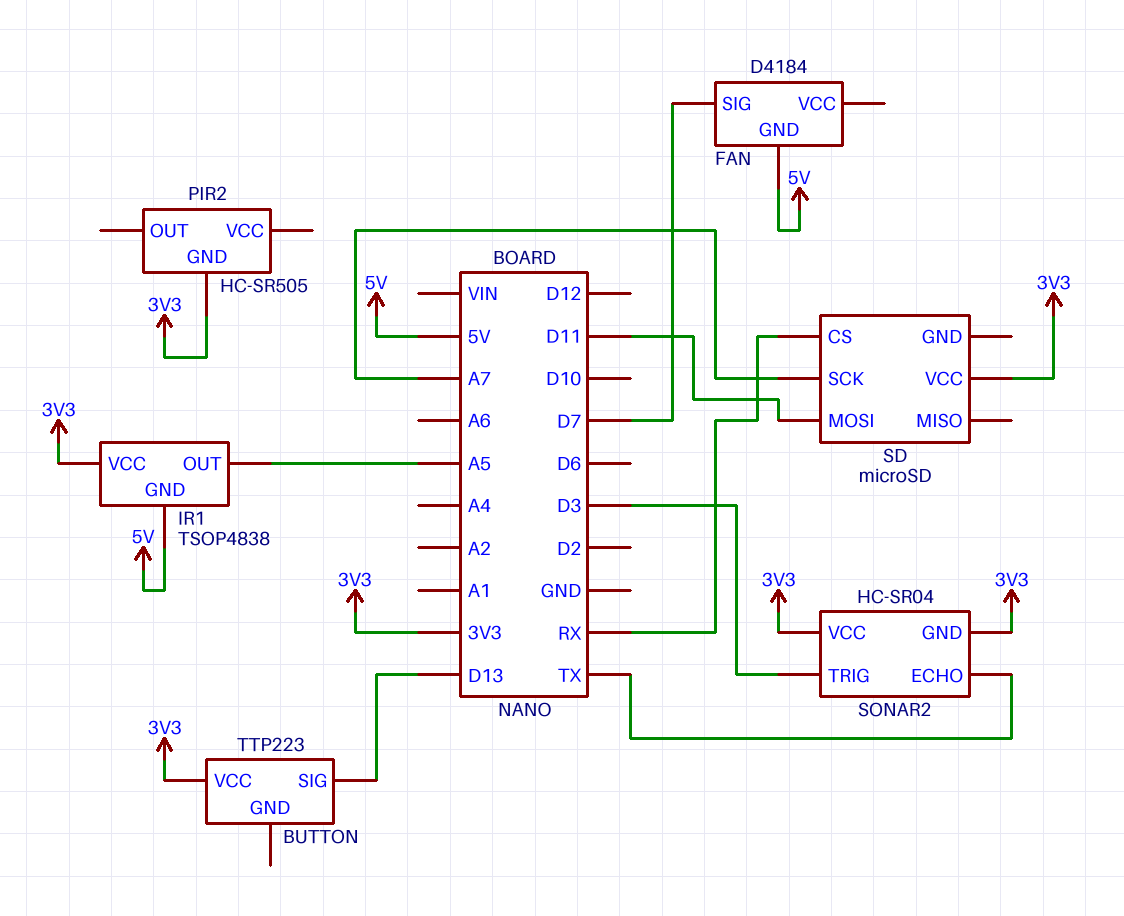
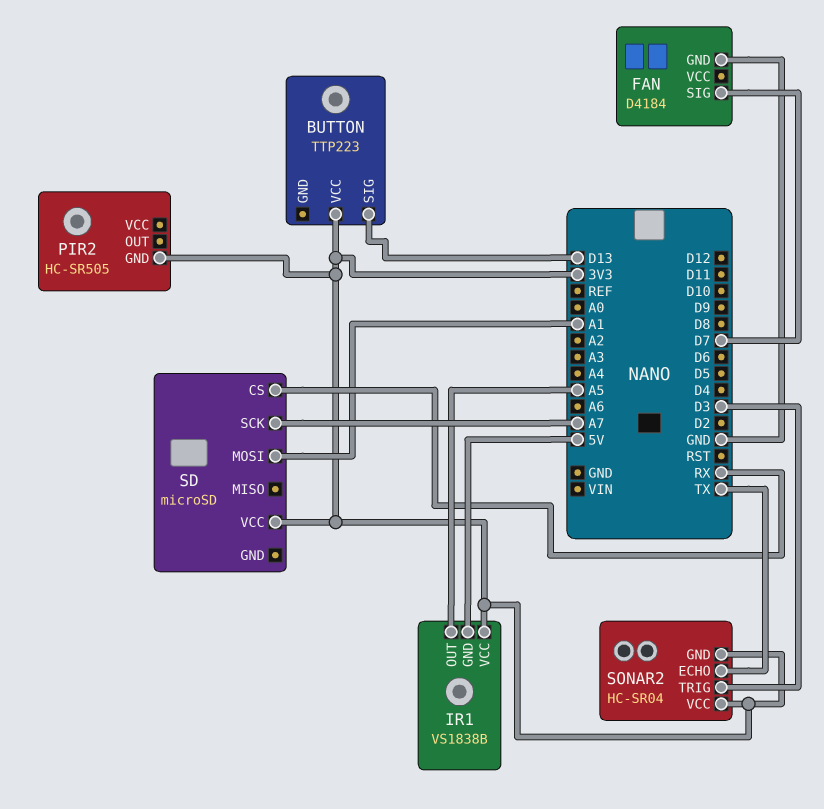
FAN pin GND: 5V -> GND
IR1: TSOP4838 -> VS1838B
SD pin MOSI: D11 -> A1

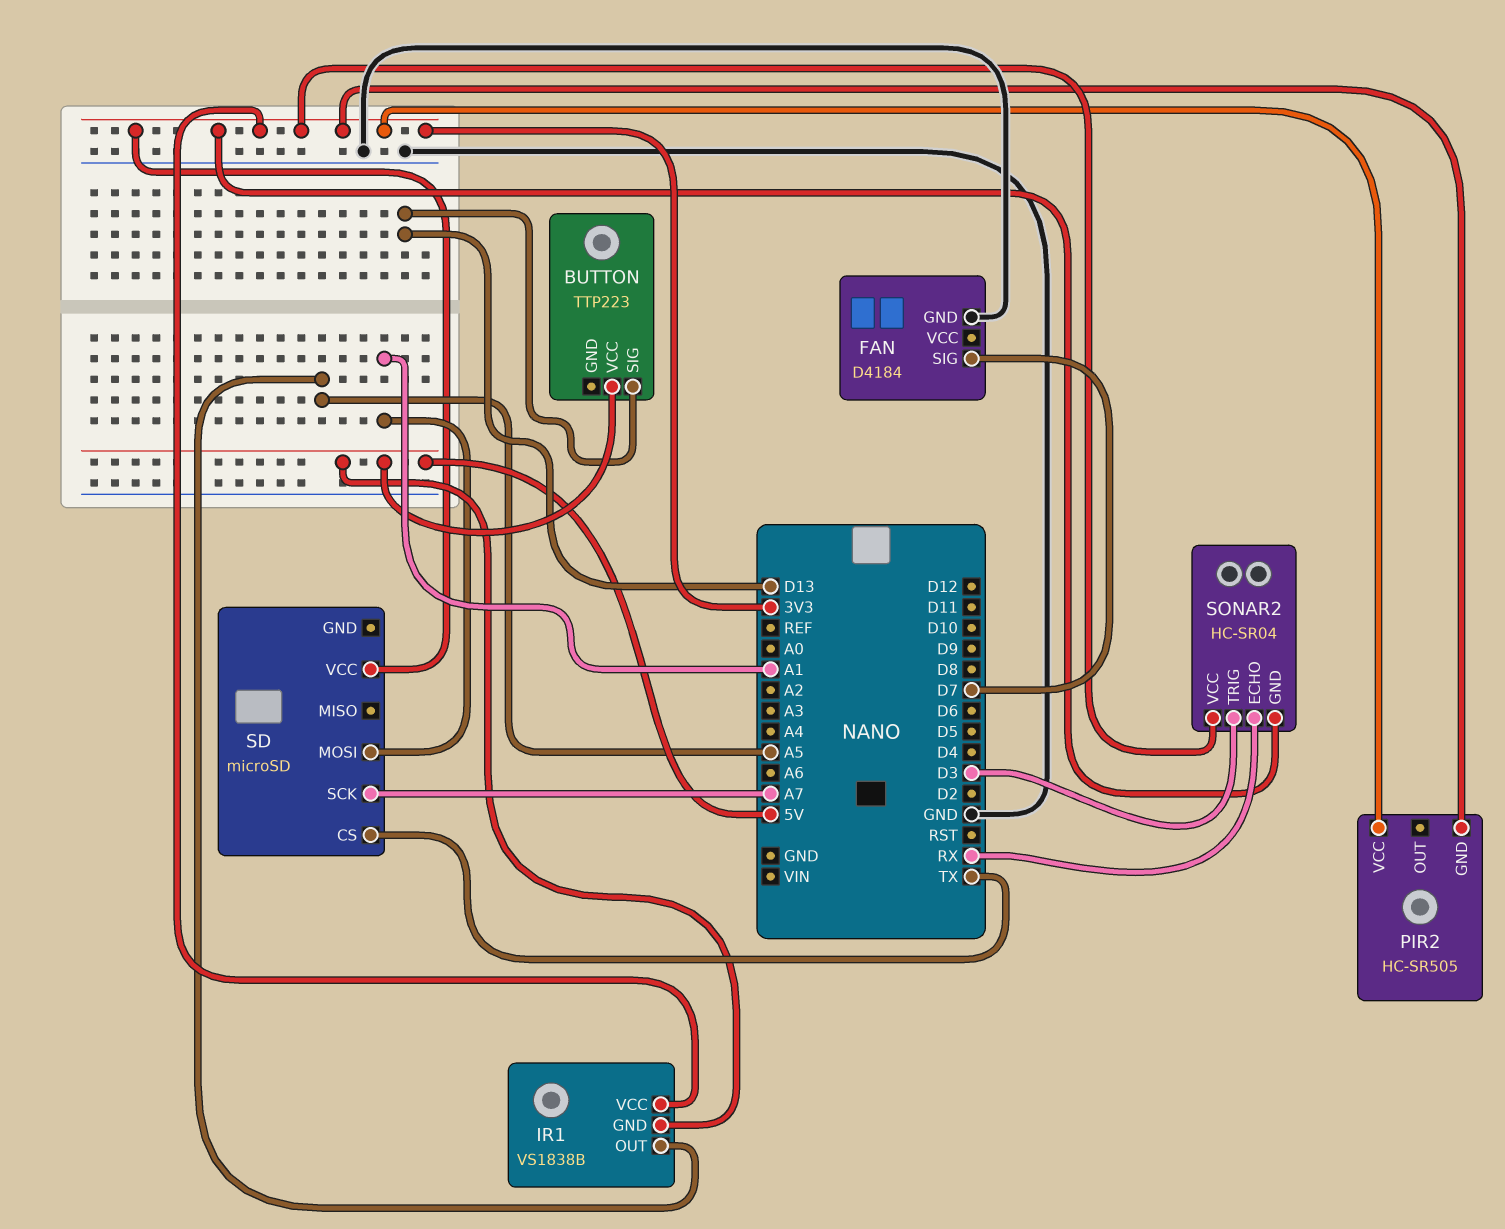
BUTTON pin VCC: 3V3 -> 5V
PIR2 pin VCC: none -> 3V3
SD pin CS: RX -> TX
SONAR2 pin ECHO: TX -> RX

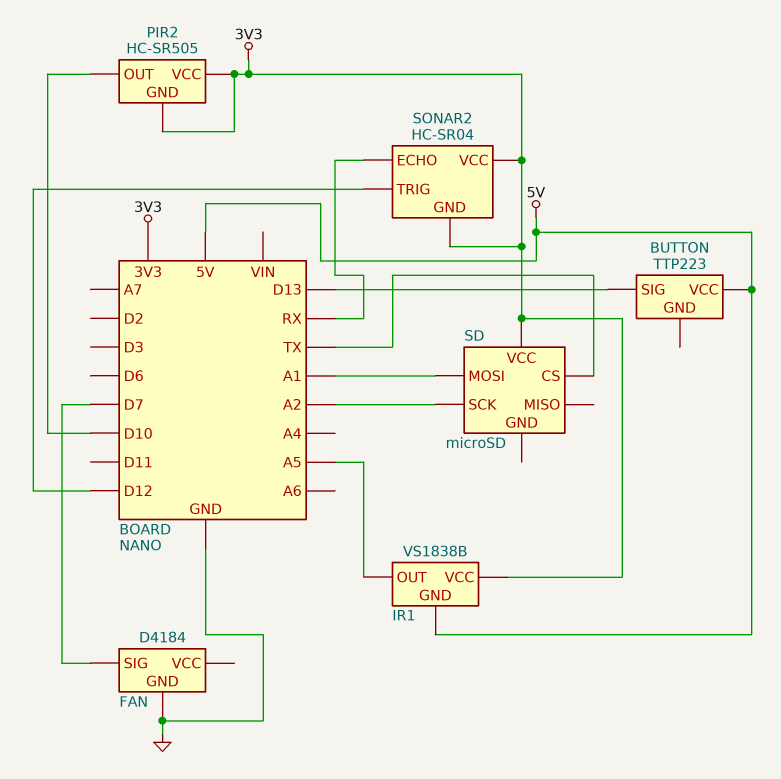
PIR2 pin OUT: none -> D10
SD pin SCK: A7 -> A2
SONAR2 pin TRIG: D3 -> D12

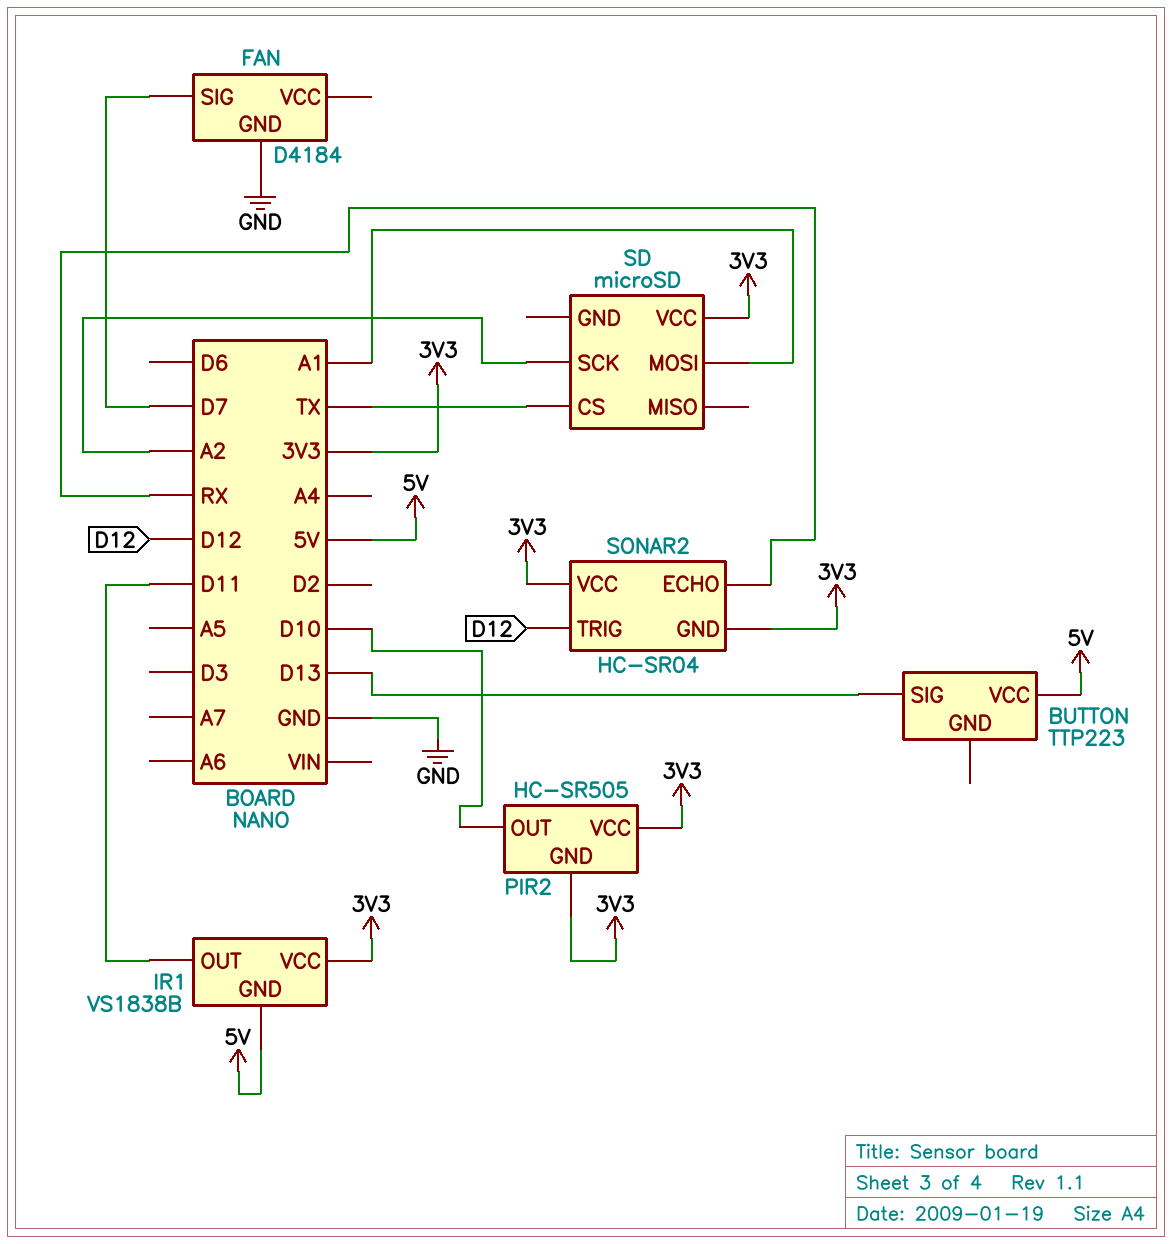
IR1 pin OUT: A5 -> D11

